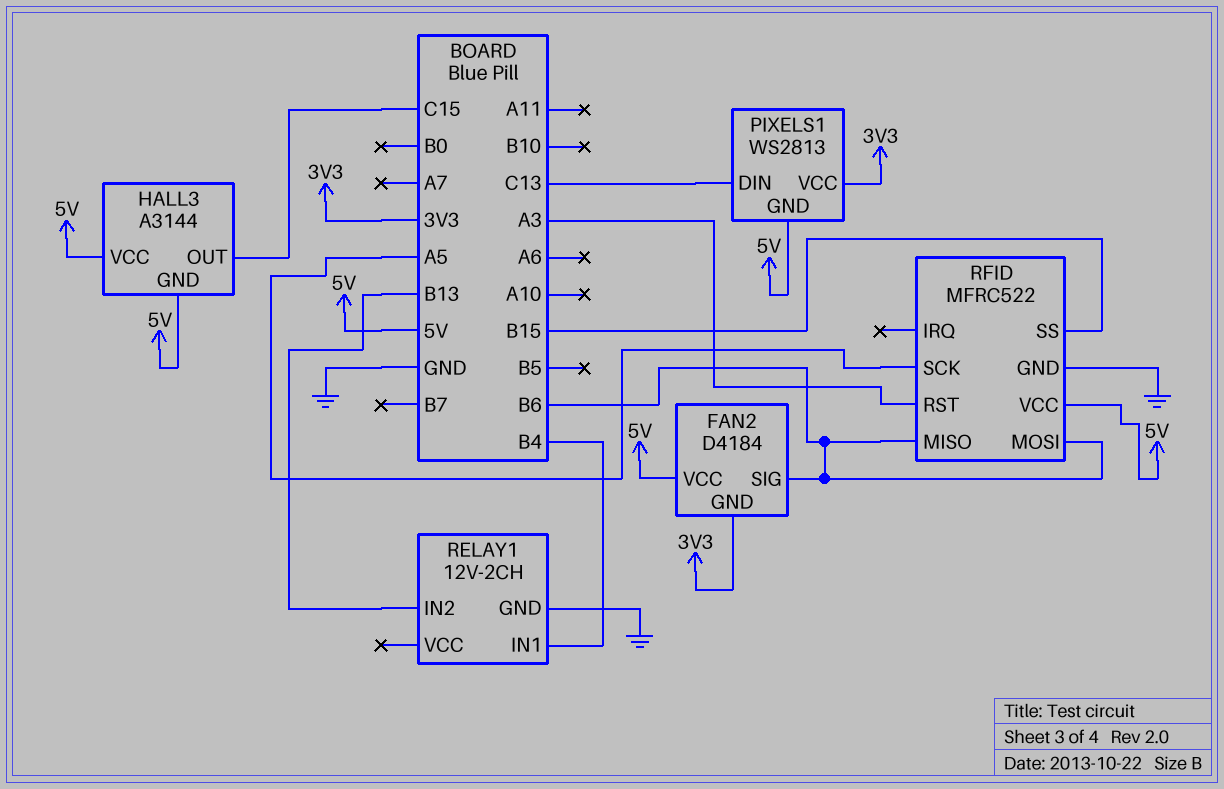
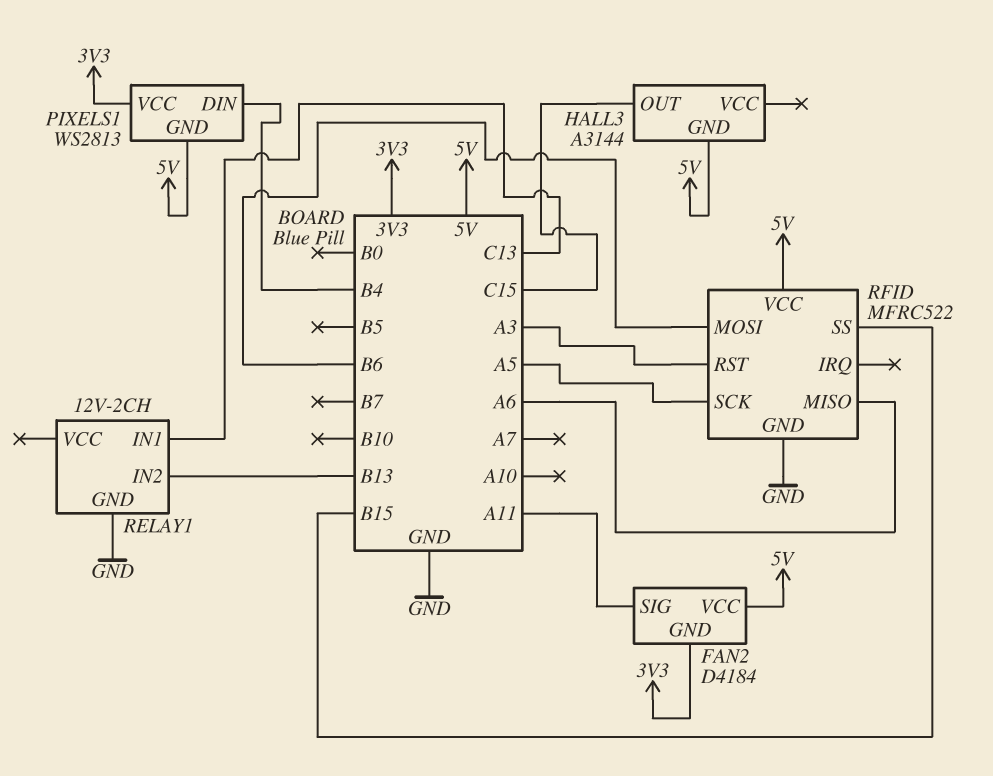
FAN2 pin SIG: B6 -> A11
HALL3 pin VCC: 5V -> none
PIXELS1 pin DIN: C13 -> B4
RELAY1 pin IN1: B4 -> C13
RFID pin MISO: B6 -> A6

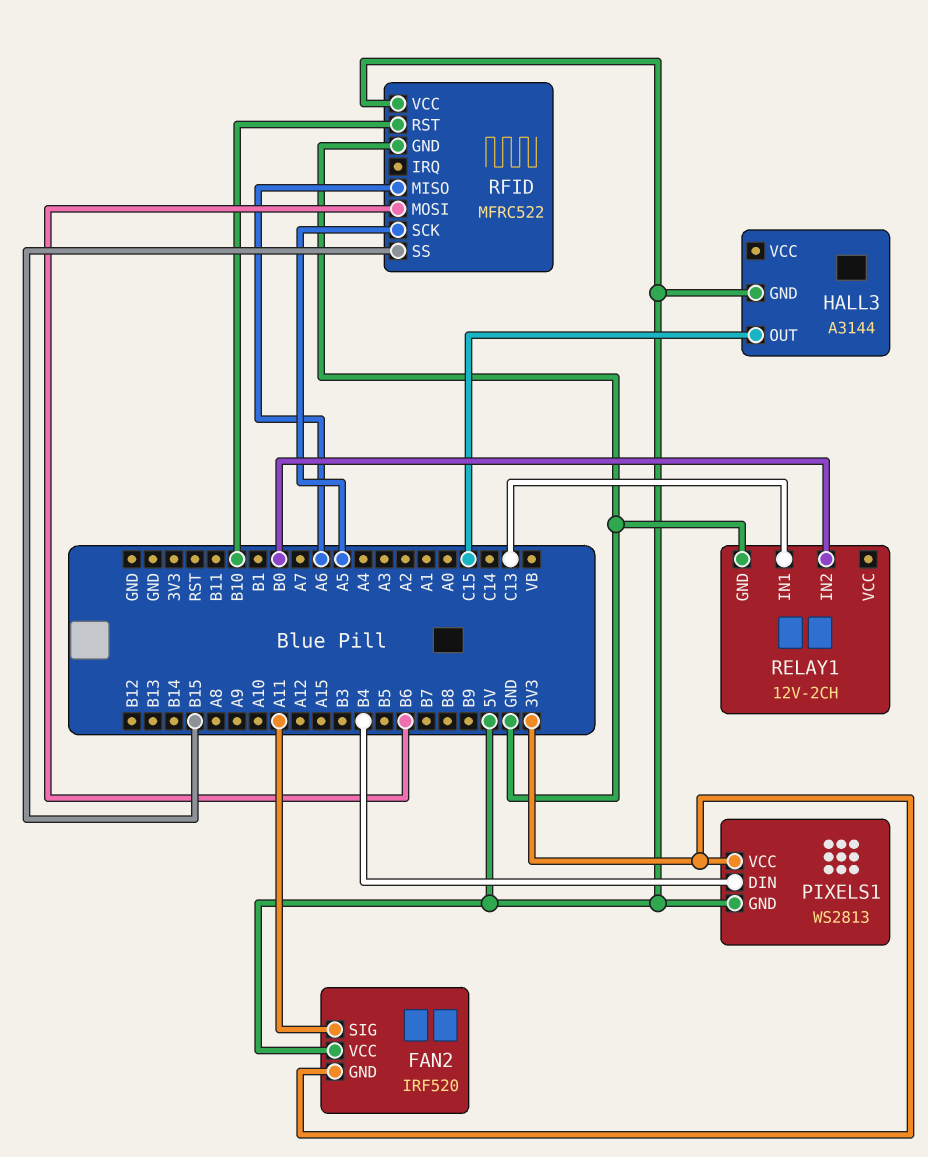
FAN2: D4184 -> IRF520
RELAY1 pin IN2: B13 -> B0
RFID pin RST: A3 -> B10

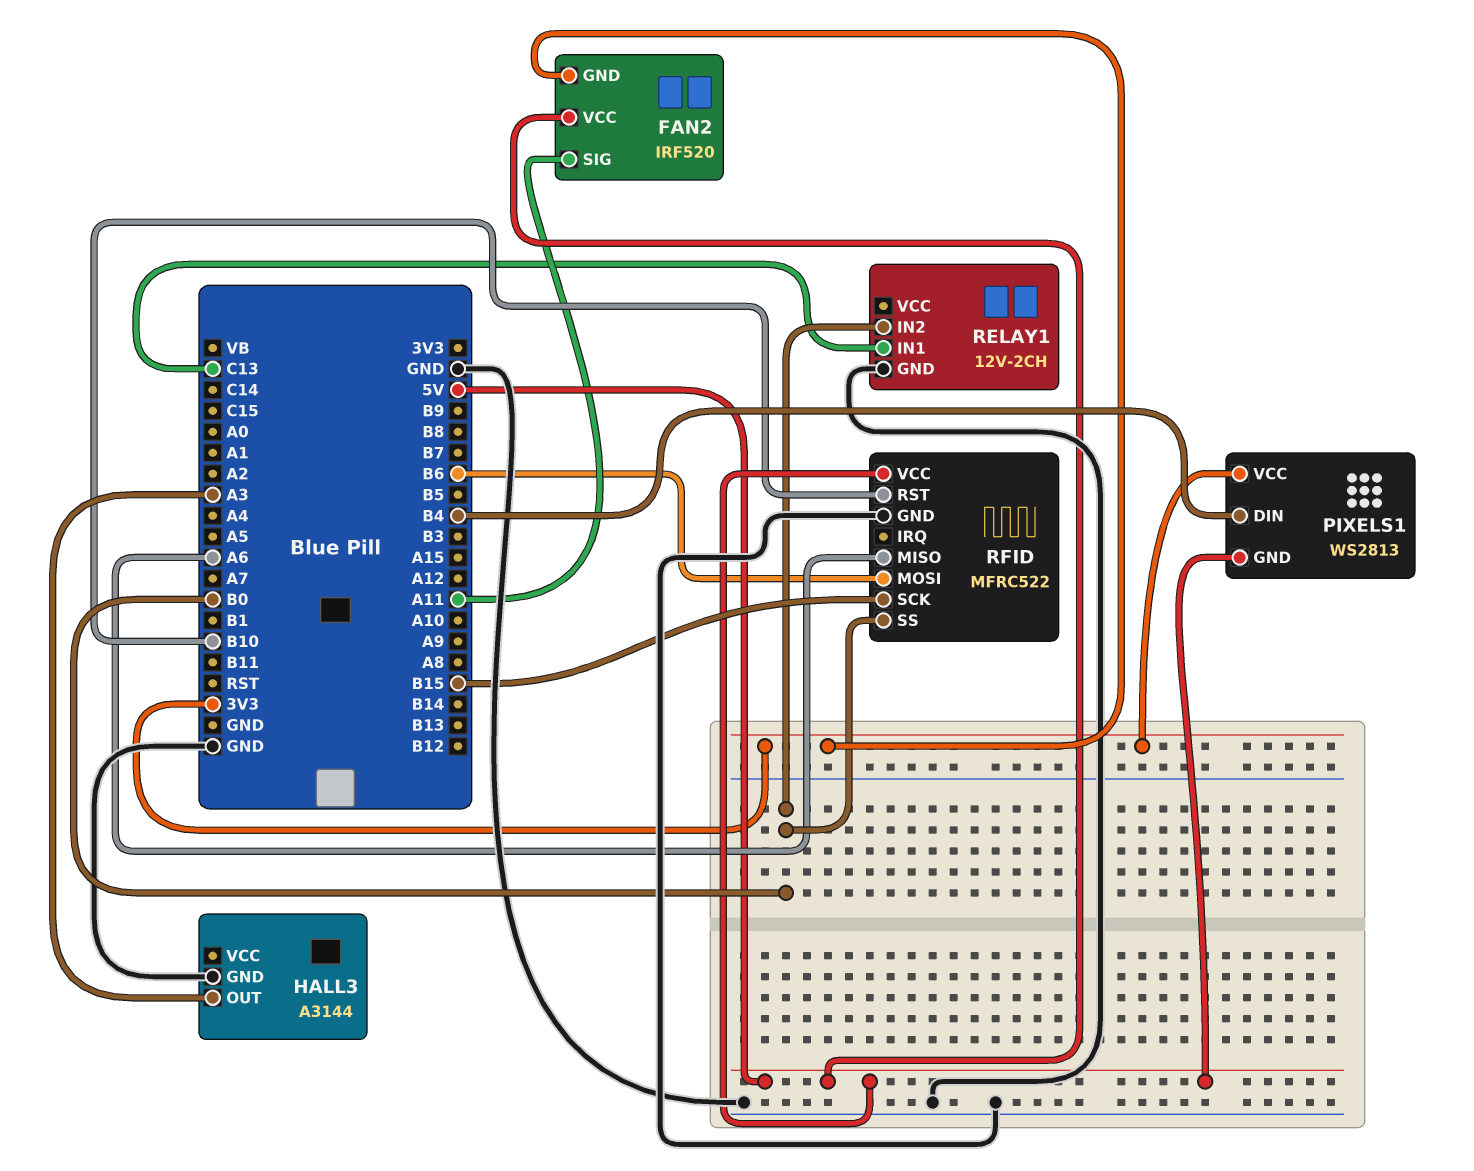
HALL3 pin GND: 5V -> GND
HALL3 pin OUT: C15 -> A3
RFID pin SCK: A5 -> B15
RFID pin SS: B15 -> B0

